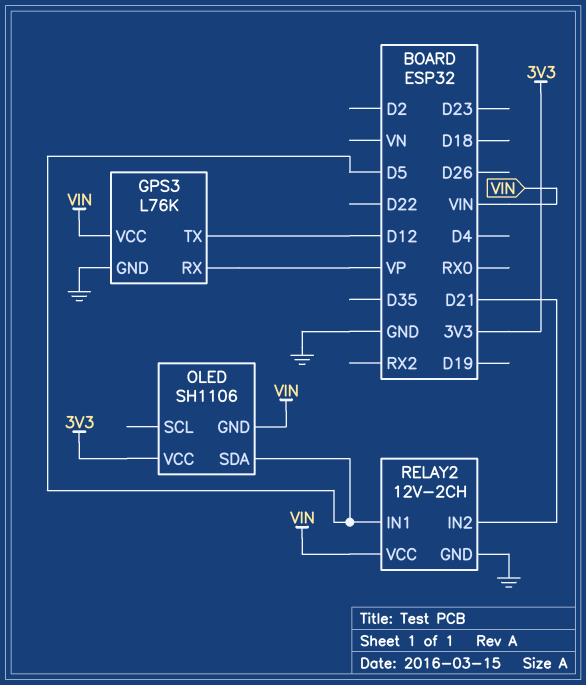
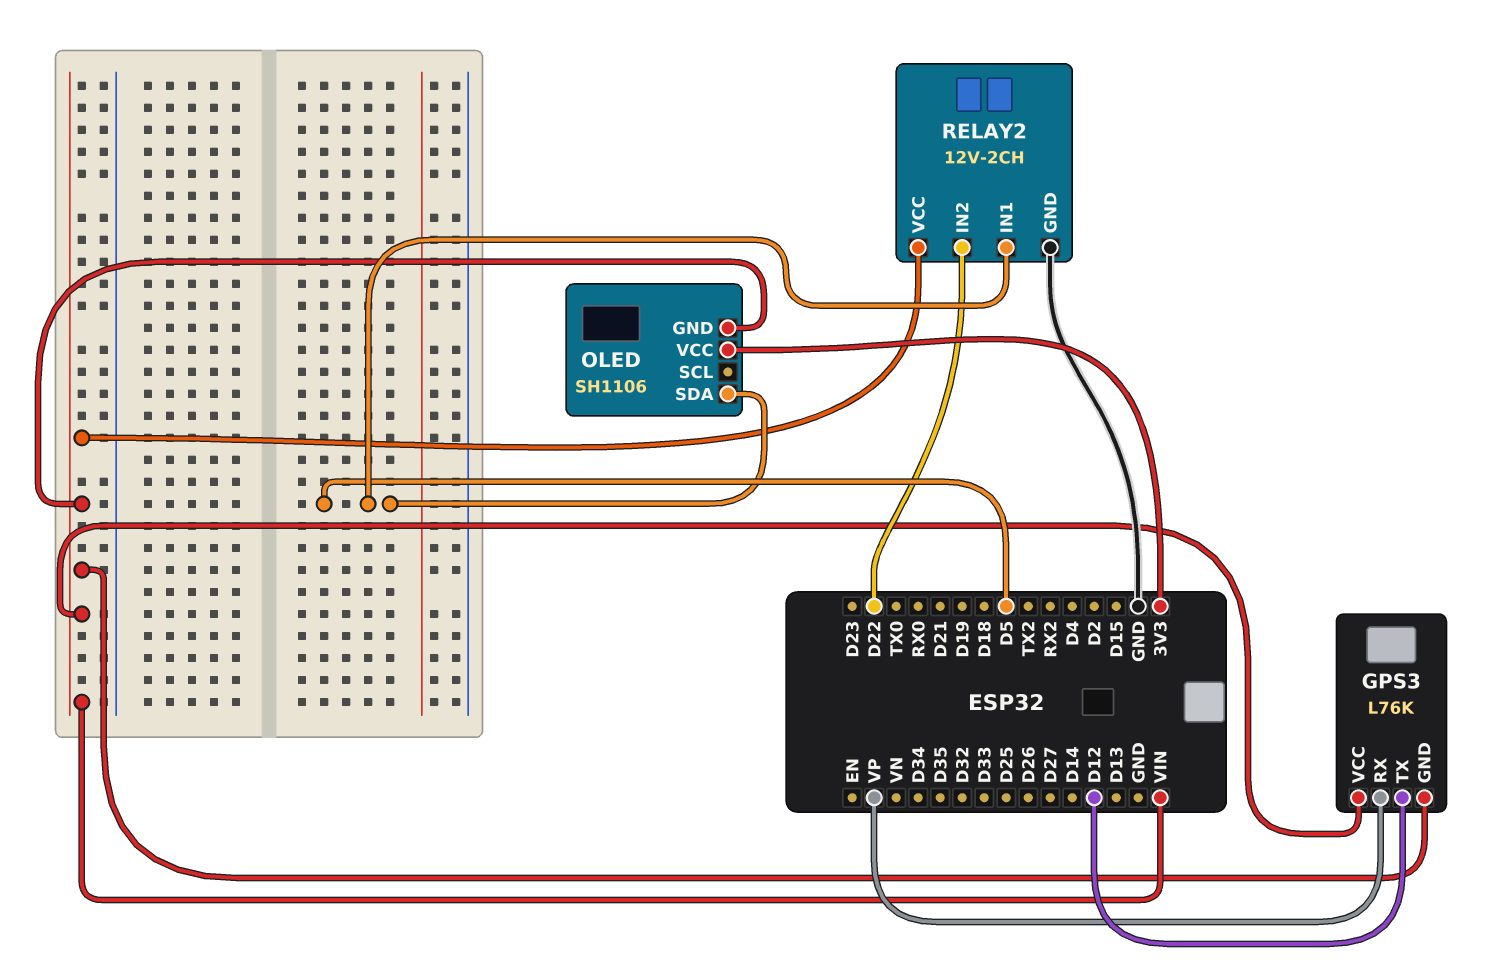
GPS3 pin GND: GND -> VIN
RELAY2 pin IN2: D21 -> D22

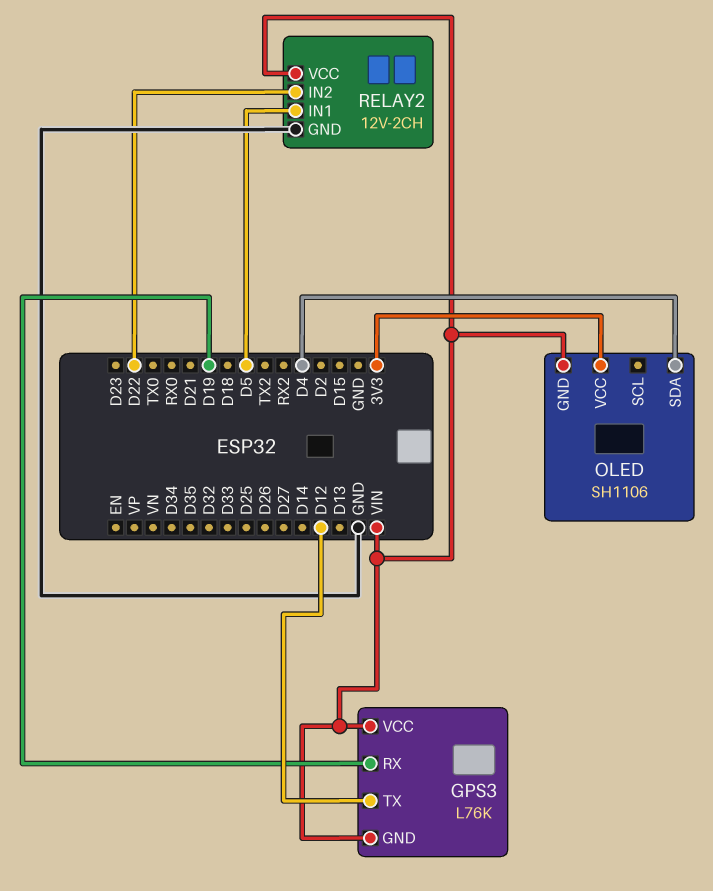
GPS3 pin RX: VP -> D19
OLED pin SDA: D5 -> D4

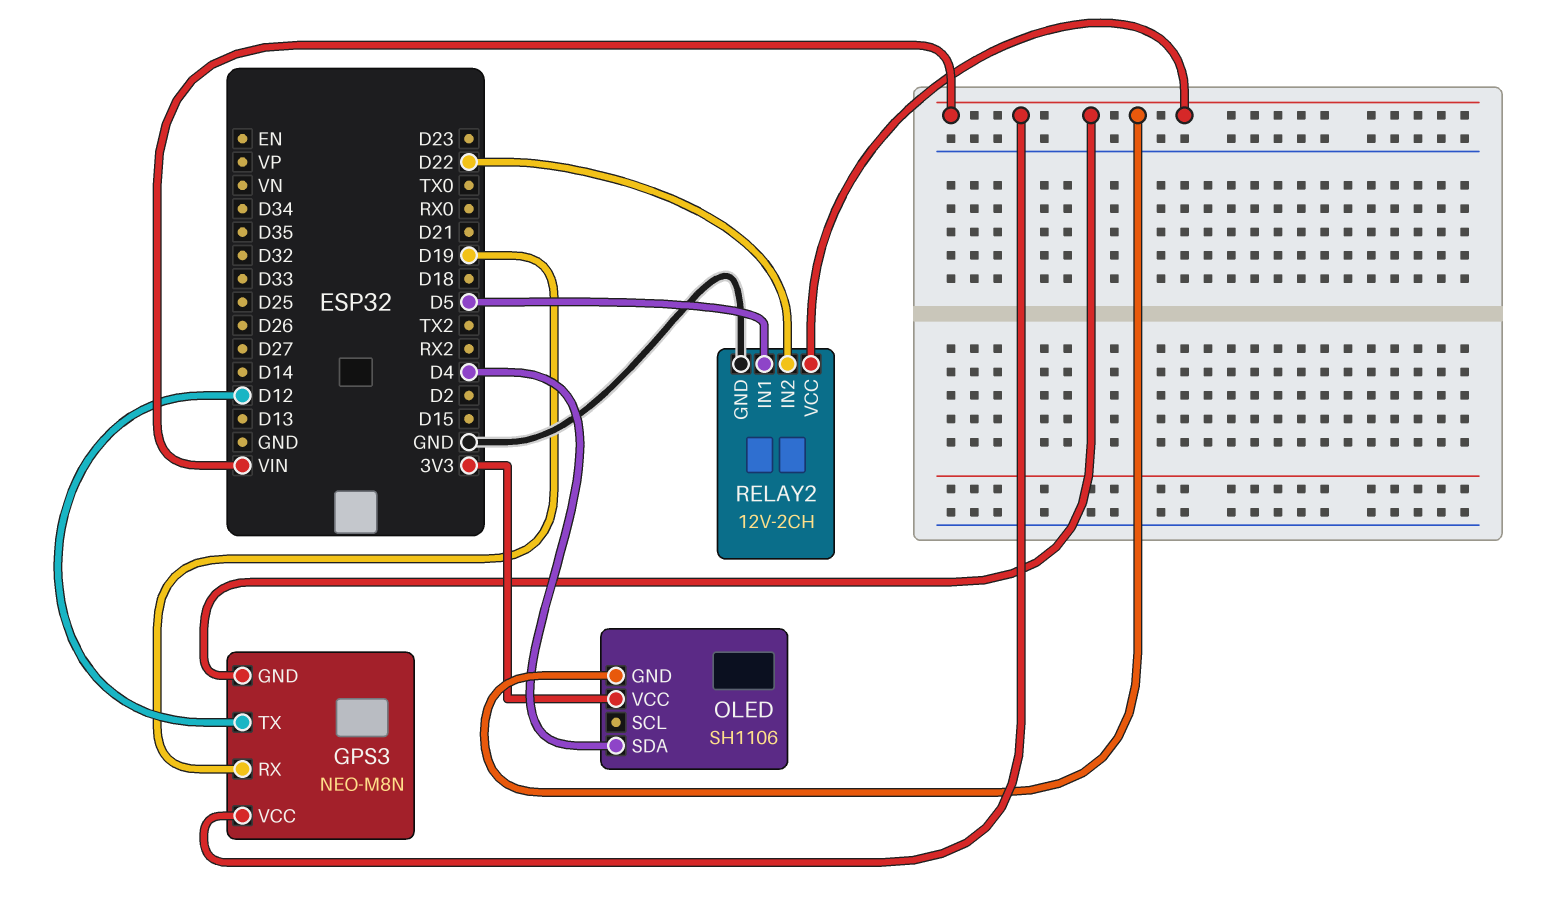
GPS3: L76K -> NEO-M8N

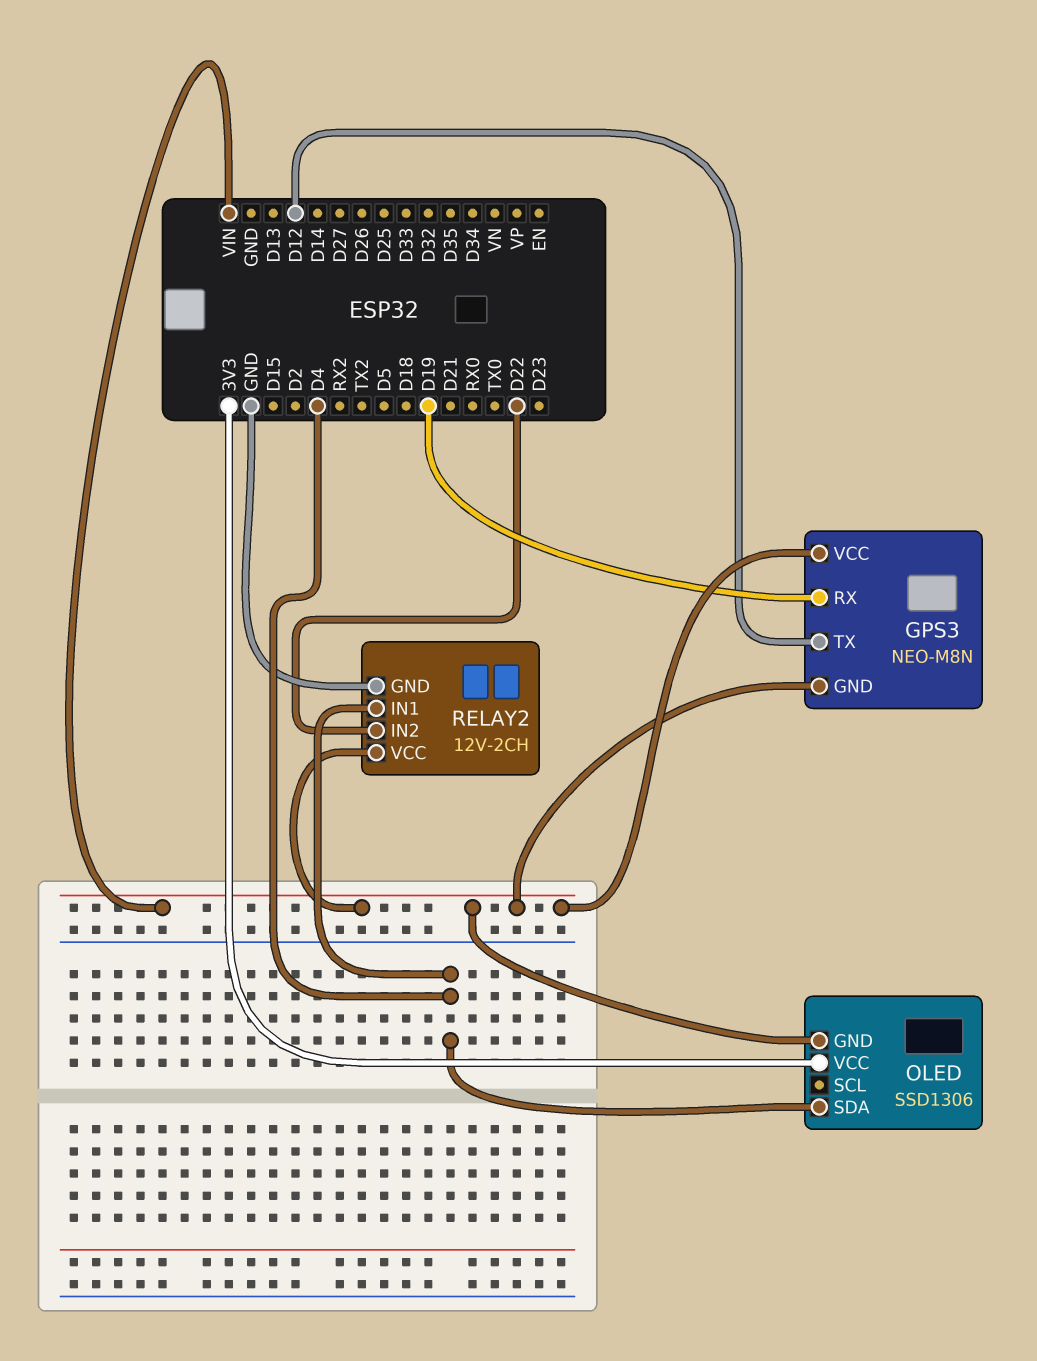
OLED: SH1106 -> SSD1306
RELAY2 pin IN1: D5 -> D4

